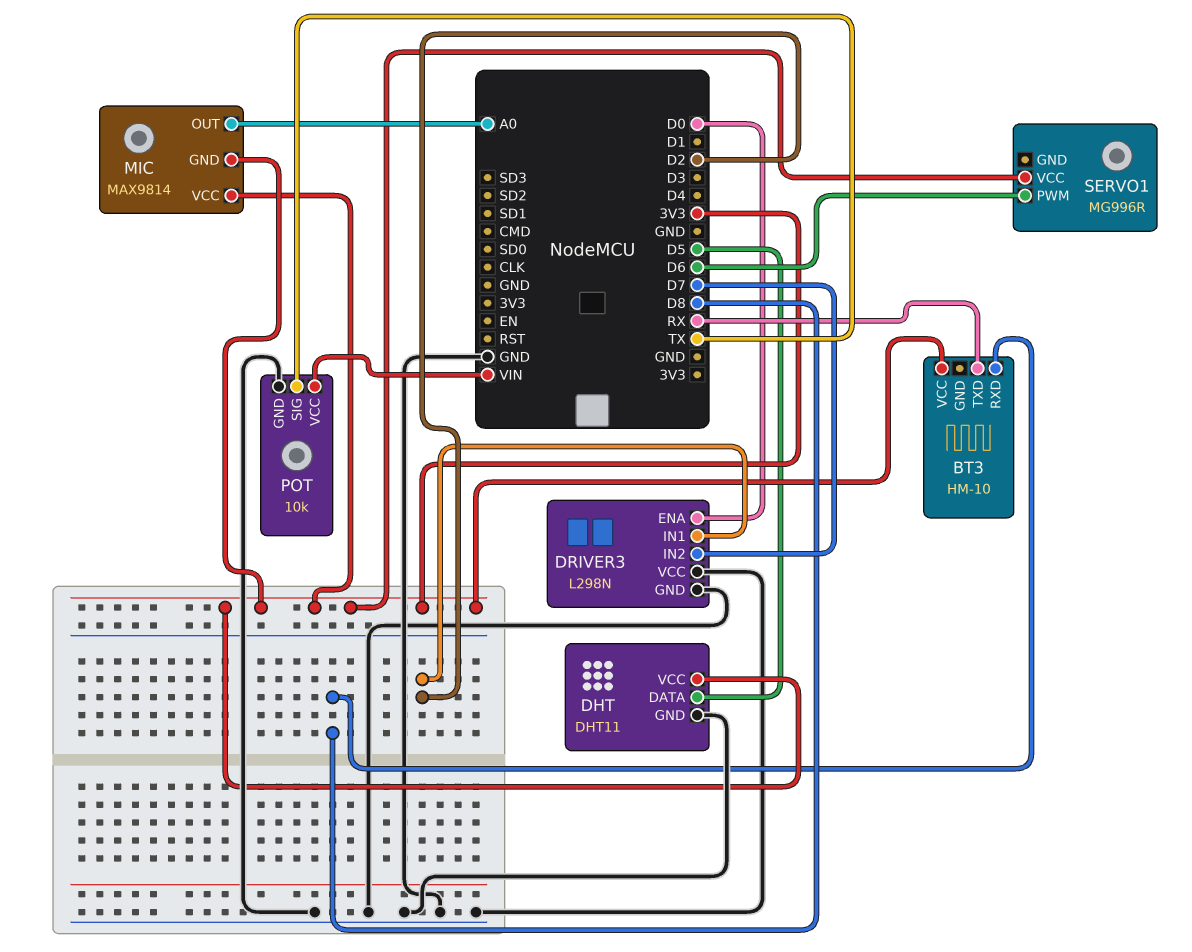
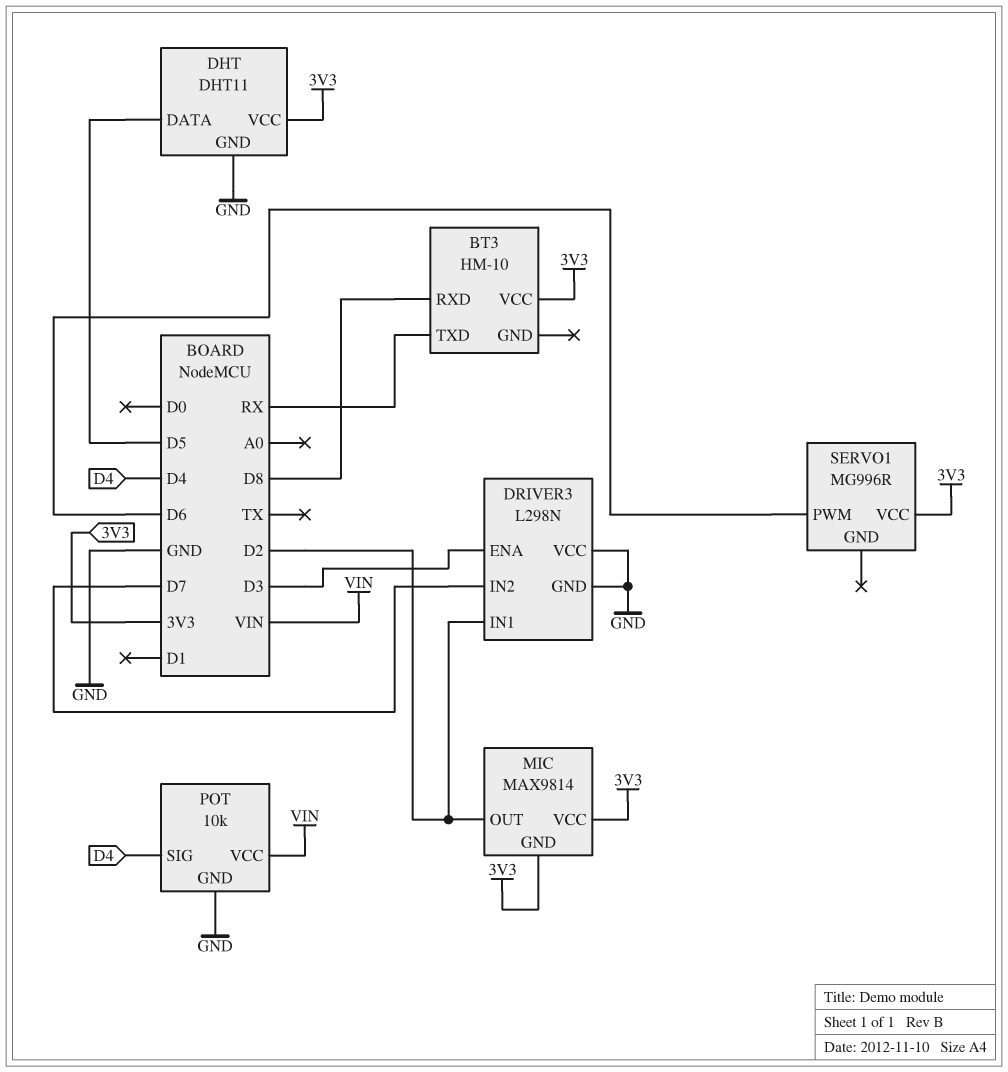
DRIVER3 pin ENA: D0 -> D3
MIC pin OUT: A0 -> D2
POT pin SIG: TX -> D4

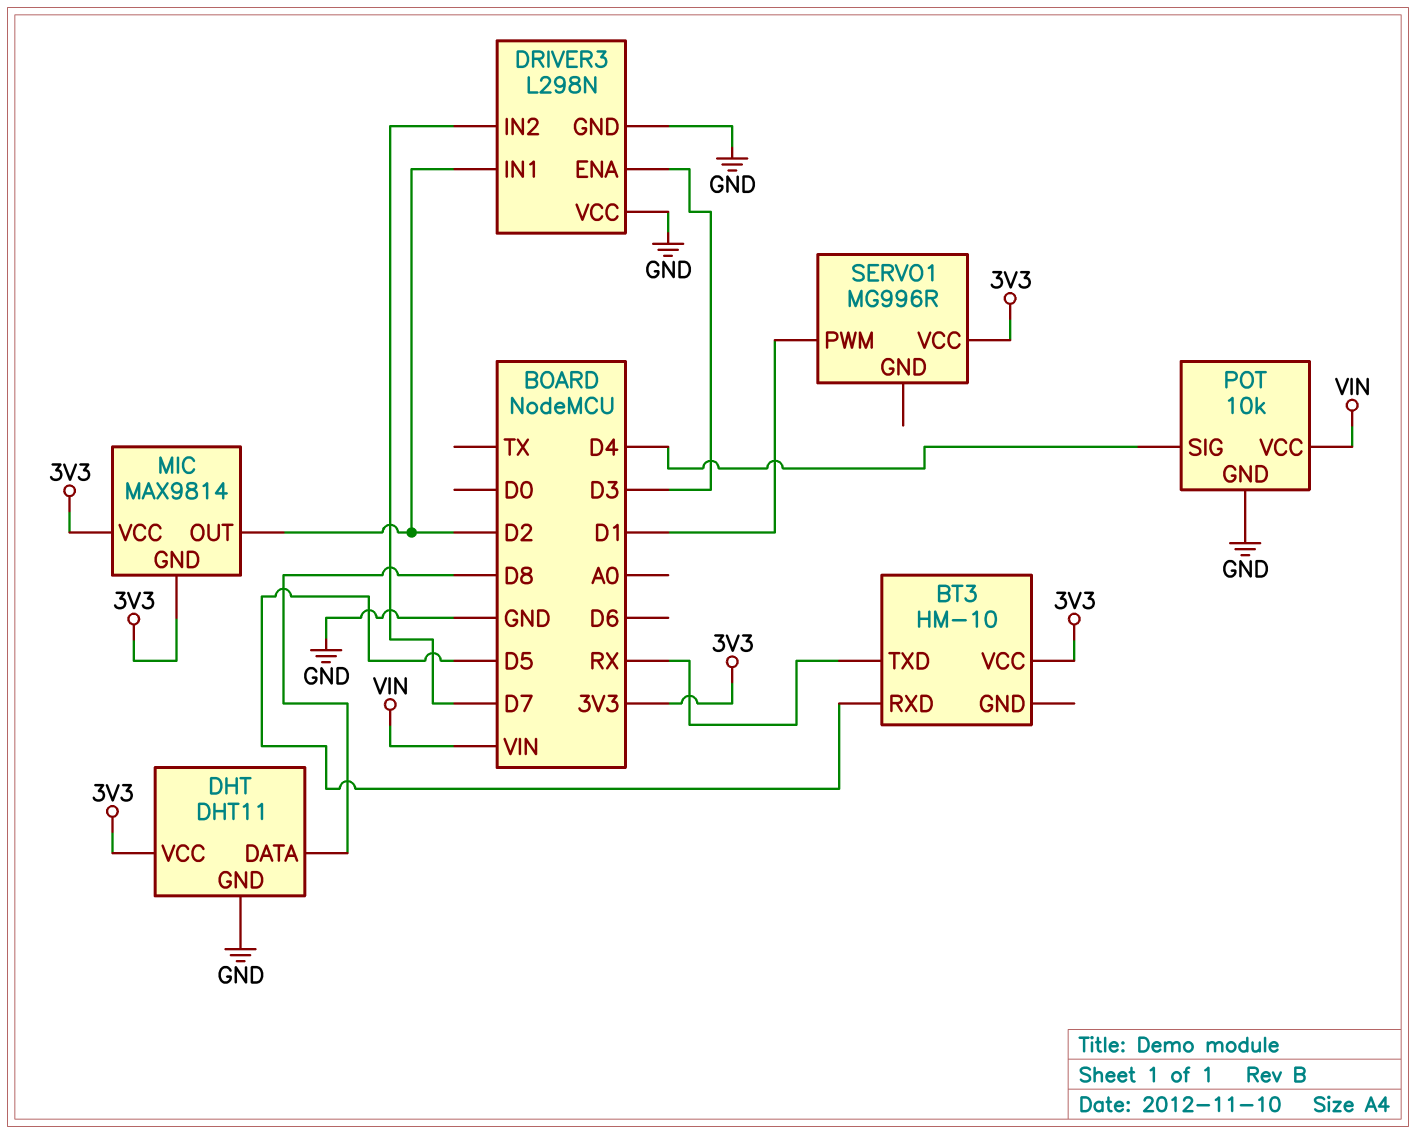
BT3 pin RXD: D8 -> D5
DHT pin DATA: D5 -> D8
SERVO1 pin PWM: D6 -> D1

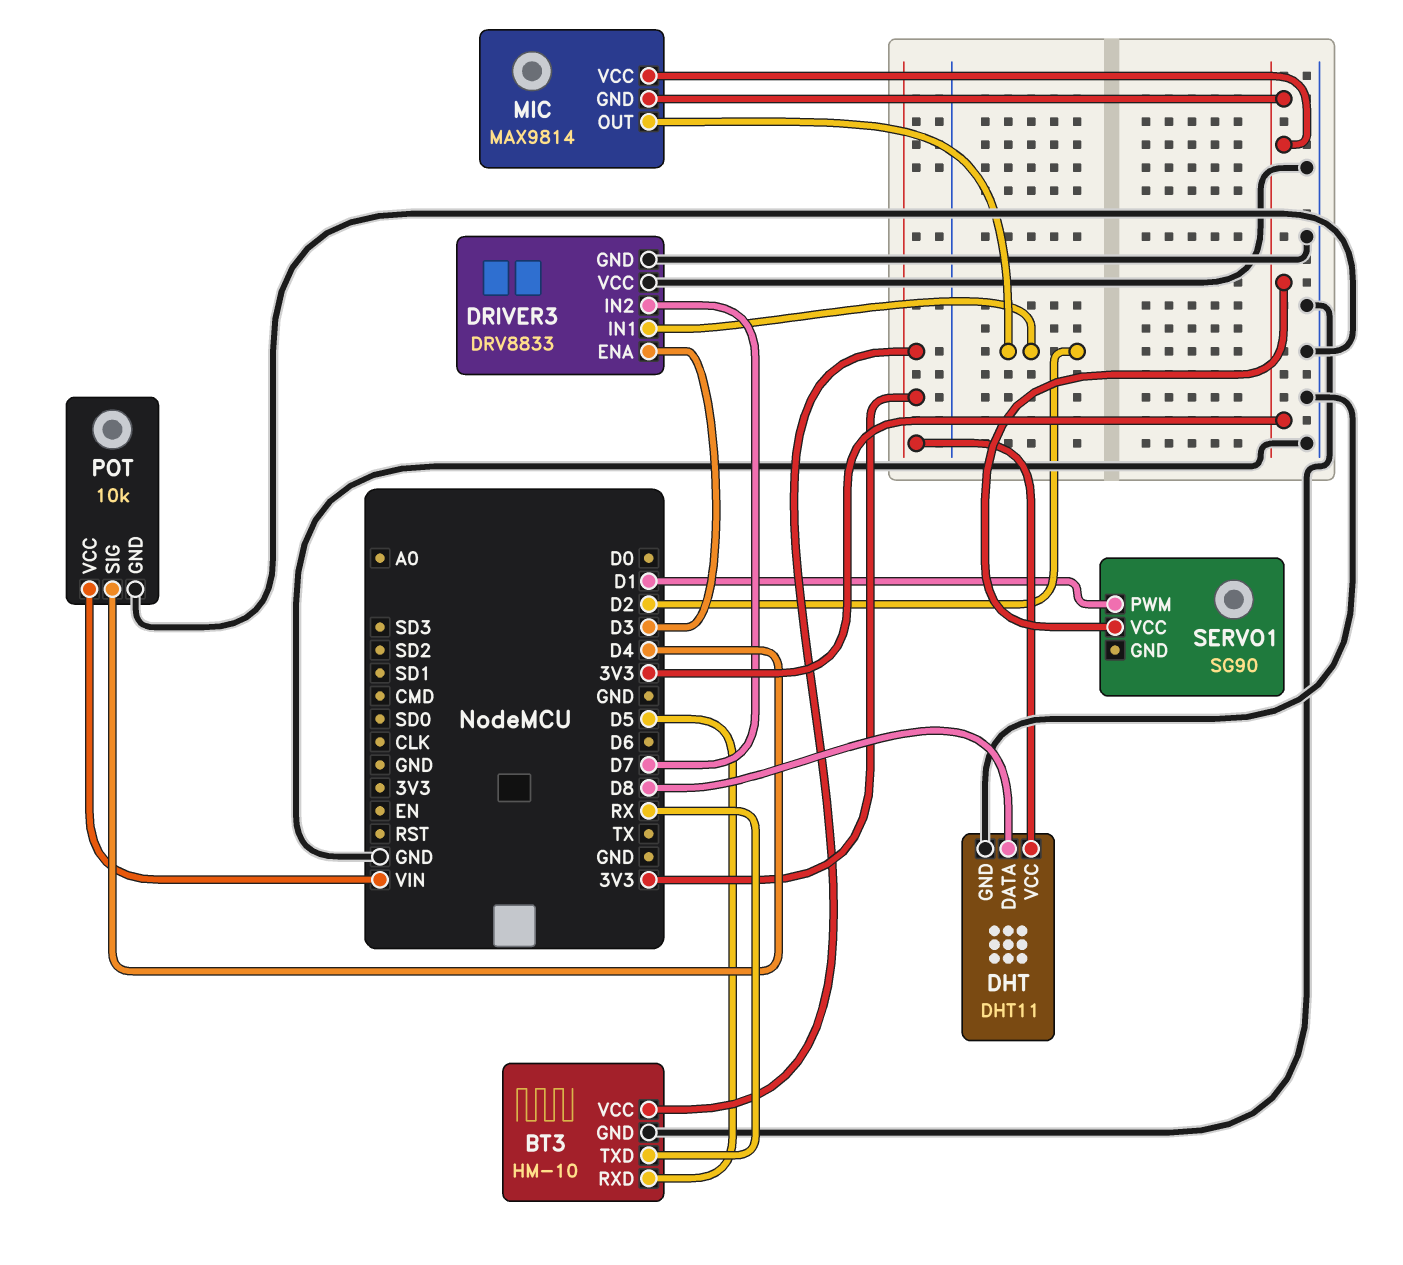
BT3 pin GND: none -> GND
DRIVER3: L298N -> DRV8833
SERVO1: MG996R -> SG90

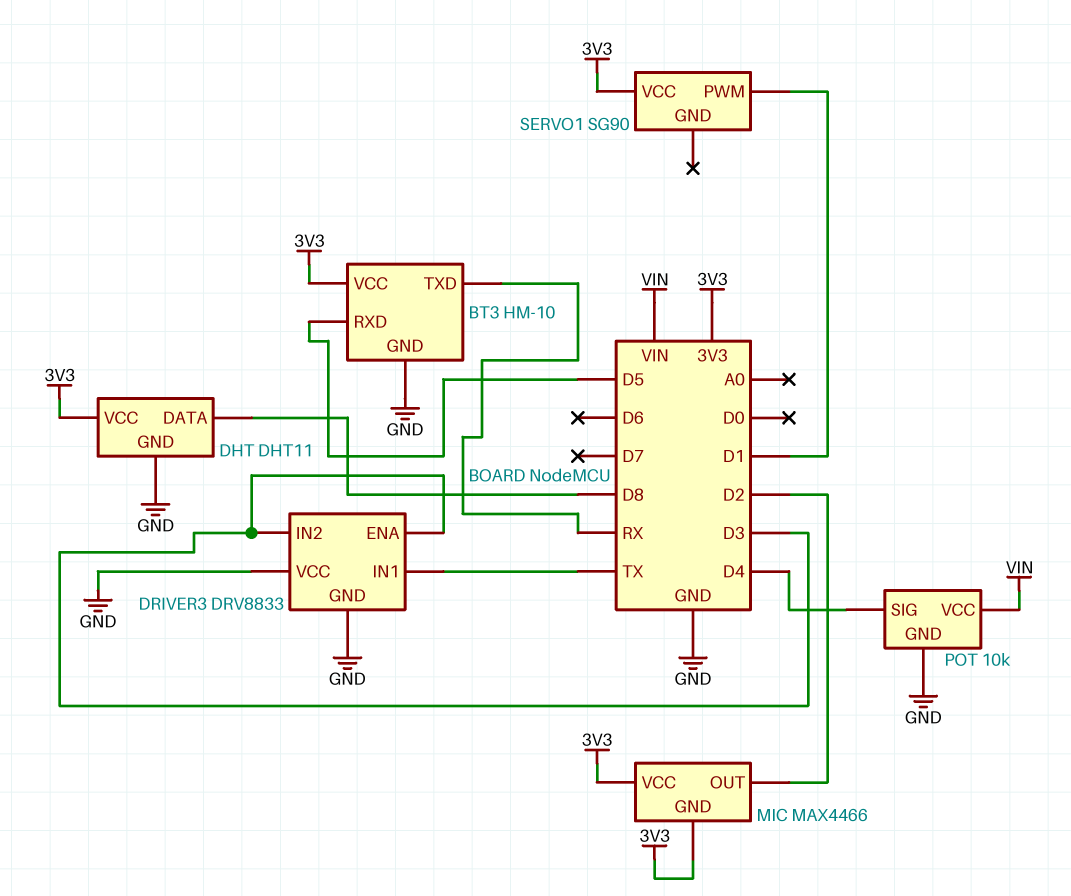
DRIVER3 pin IN1: D2 -> TX
DRIVER3 pin IN2: D7 -> D3
MIC: MAX9814 -> MAX4466

